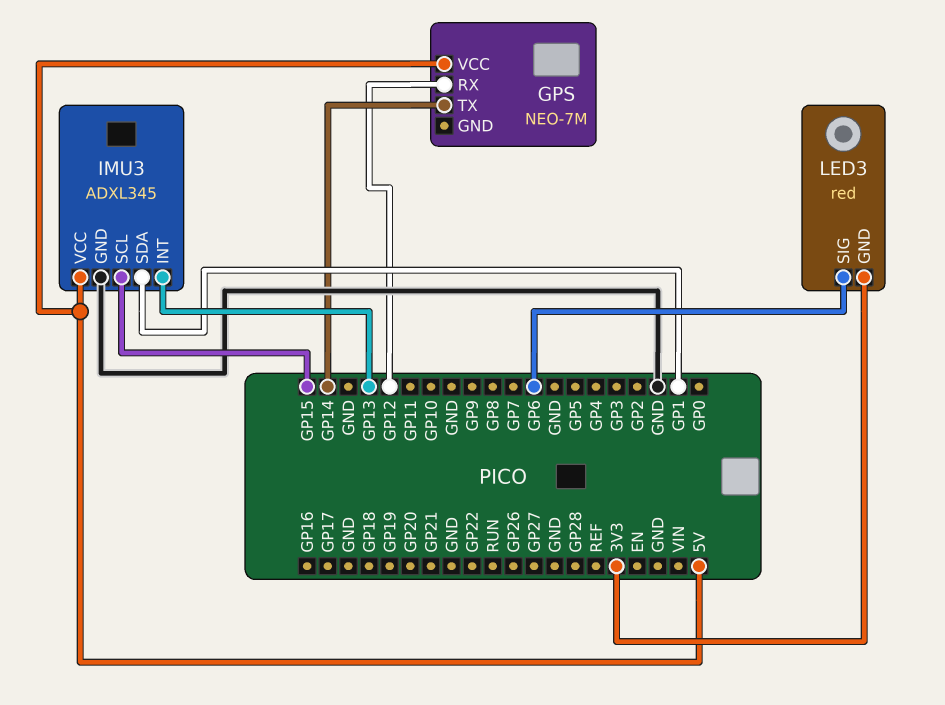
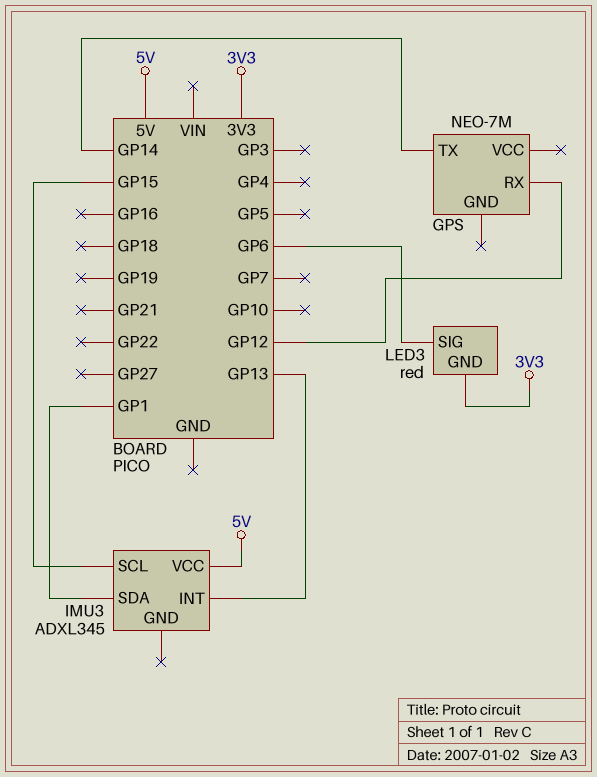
GPS pin VCC: 5V -> none
IMU3 pin GND: GND -> none

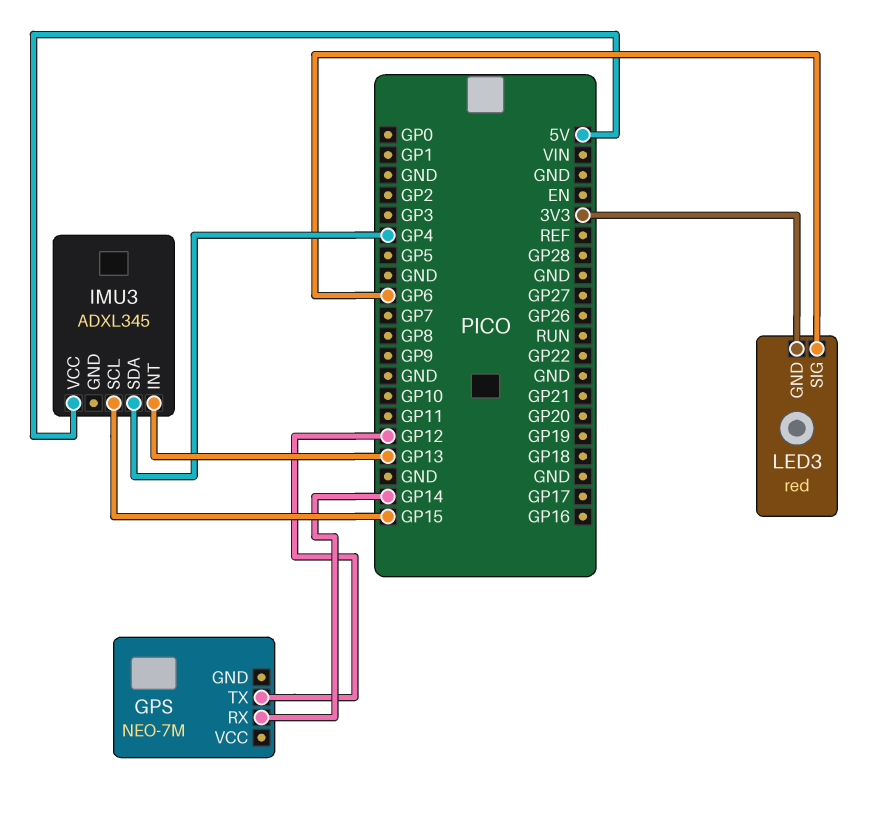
GPS pin RX: GP12 -> GP14
GPS pin TX: GP14 -> GP12
IMU3 pin SDA: GP1 -> GP4

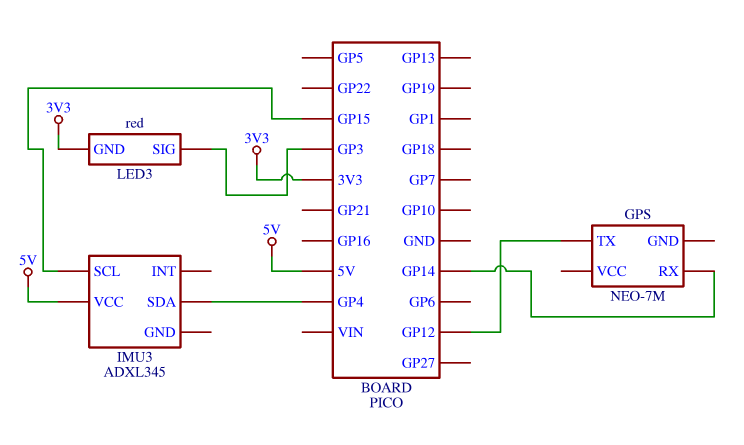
IMU3 pin INT: GP13 -> none
LED3 pin SIG: GP6 -> GP3

